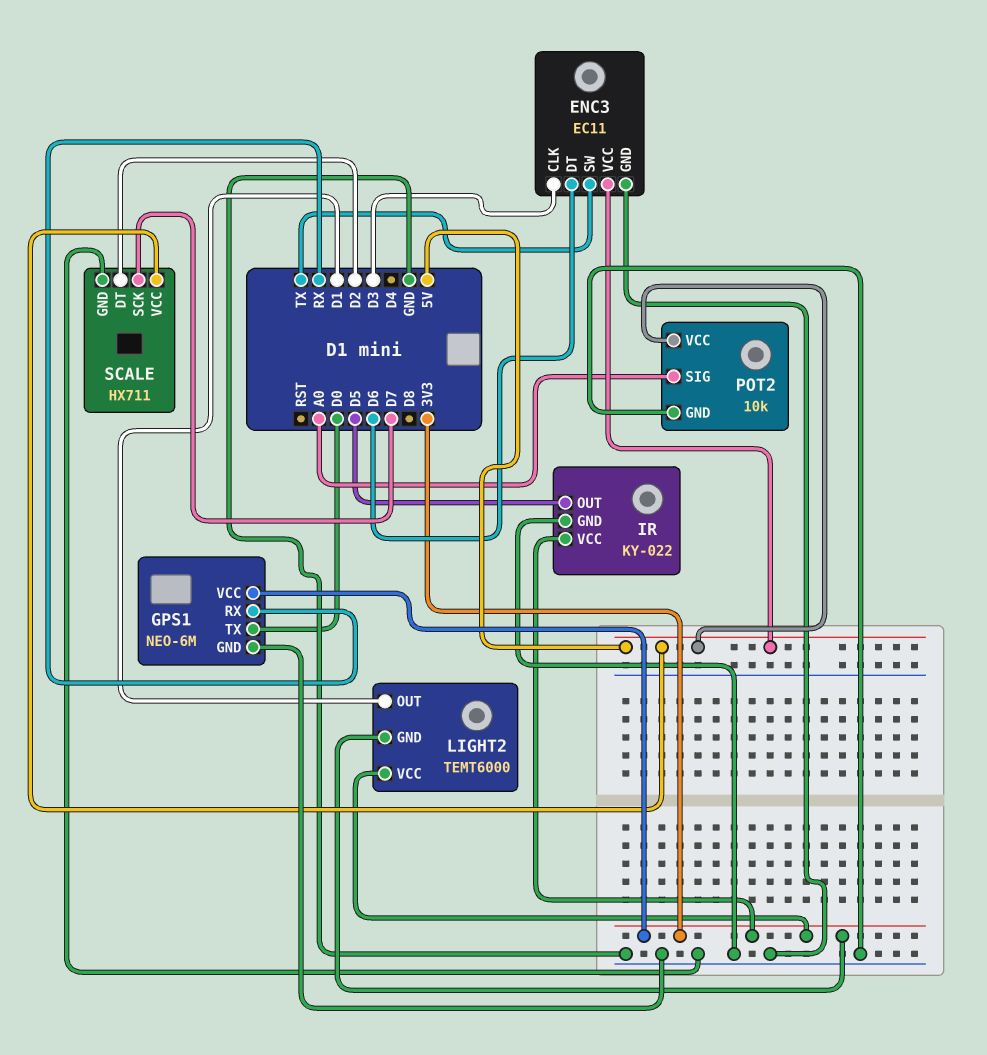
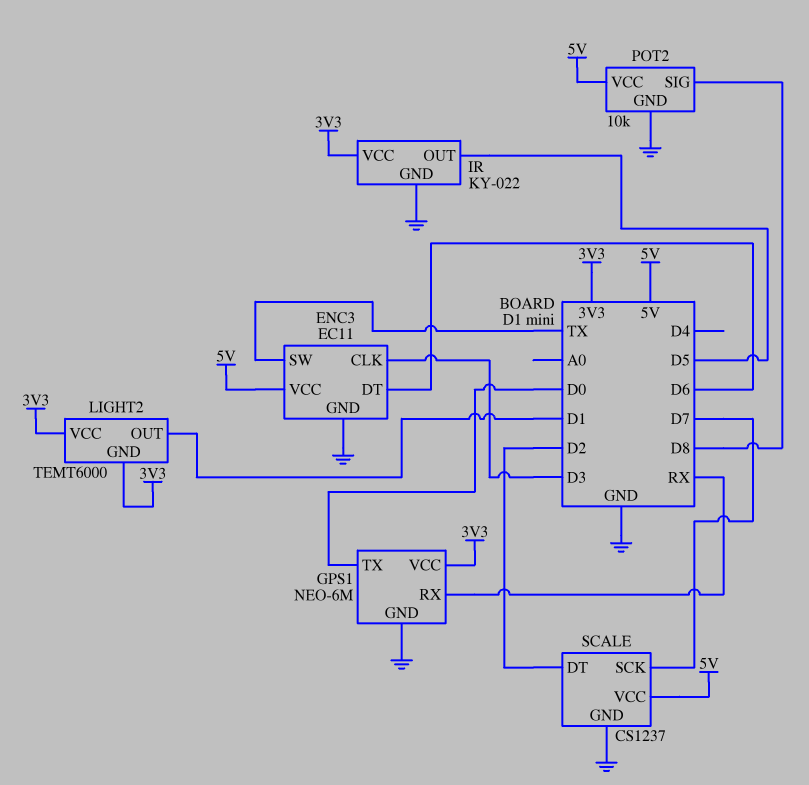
POT2 pin SIG: A0 -> D8
SCALE: HX711 -> CS1237

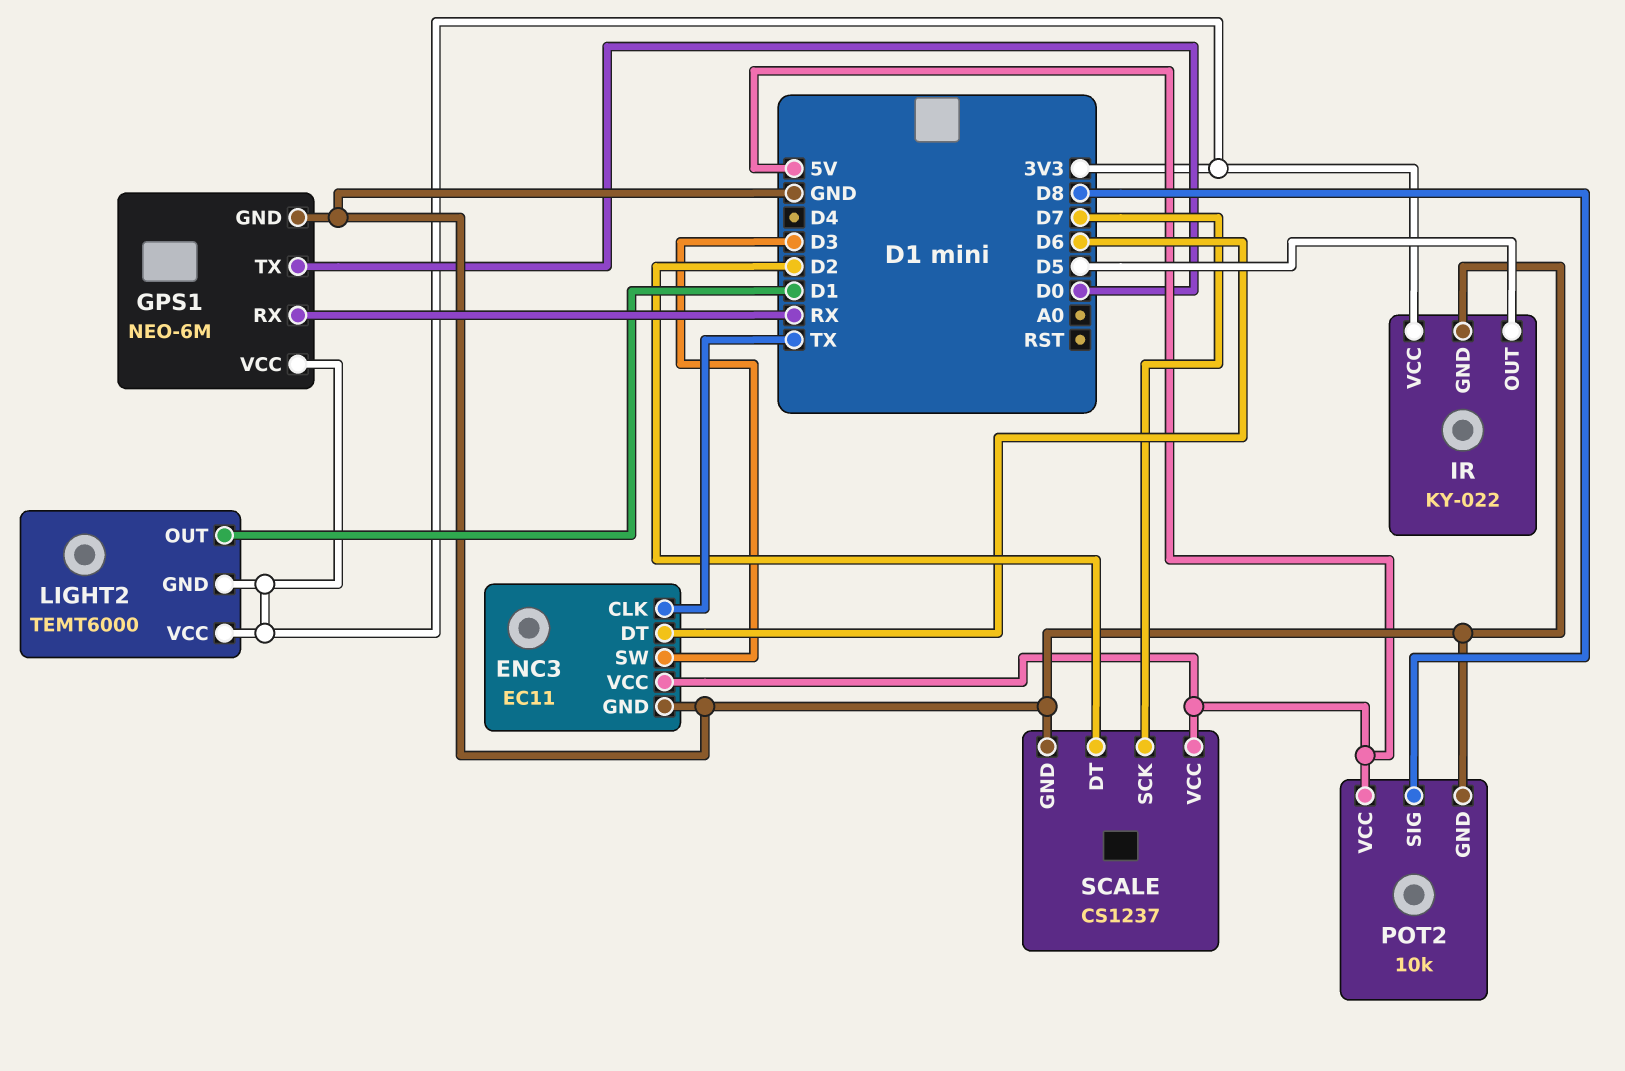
ENC3 pin CLK: D3 -> TX
ENC3 pin SW: TX -> D3

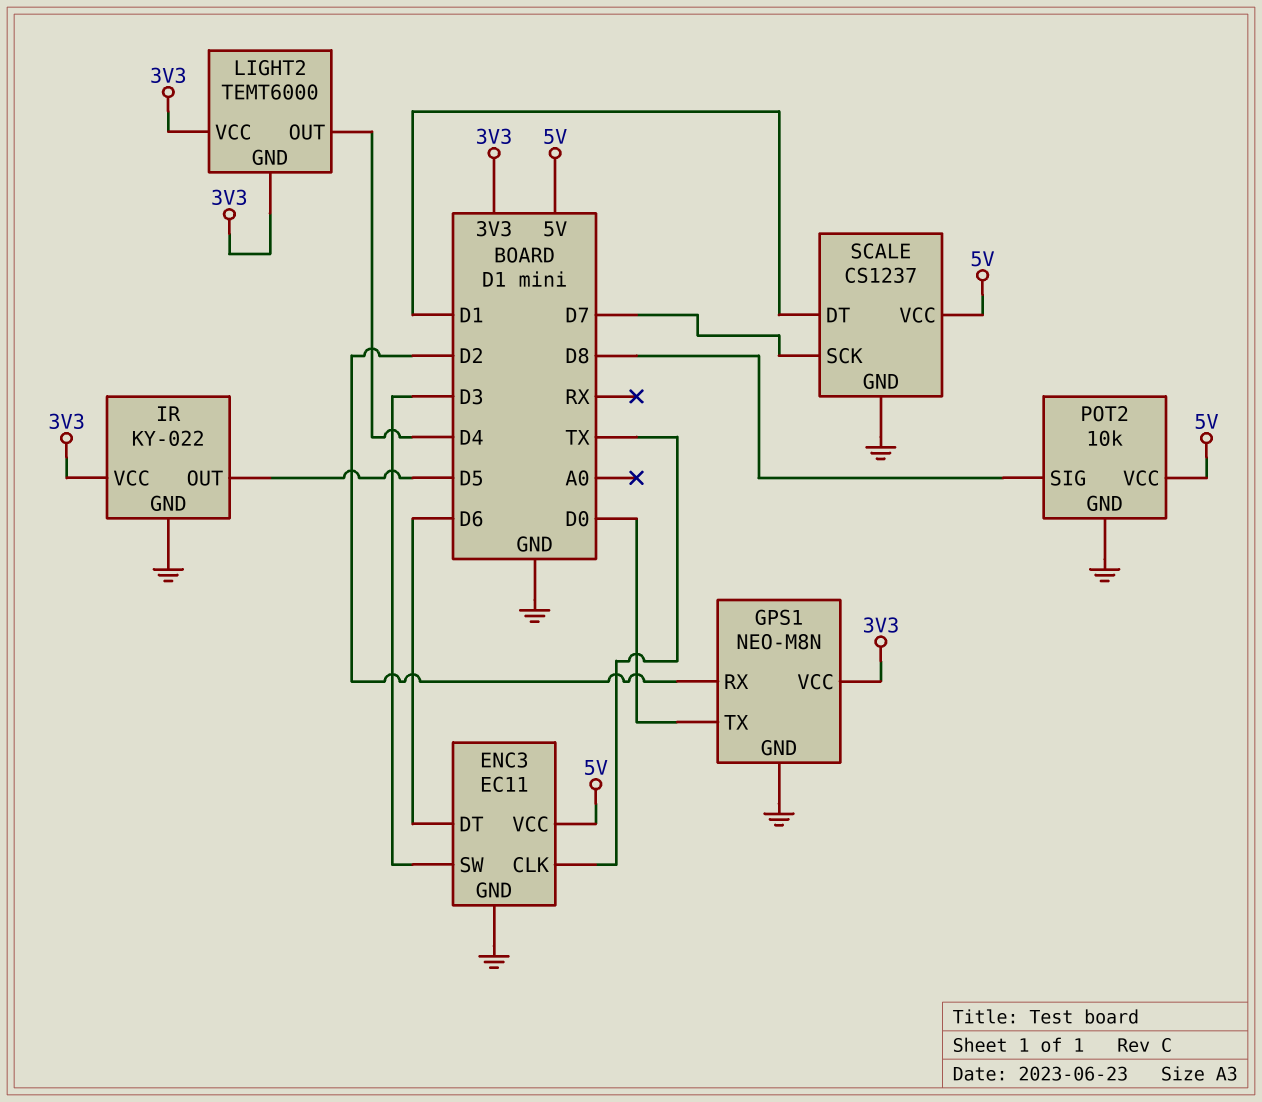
GPS1: NEO-6M -> NEO-M8N
GPS1 pin RX: RX -> D2
LIGHT2 pin OUT: D1 -> D4
SCALE pin DT: D2 -> D1

